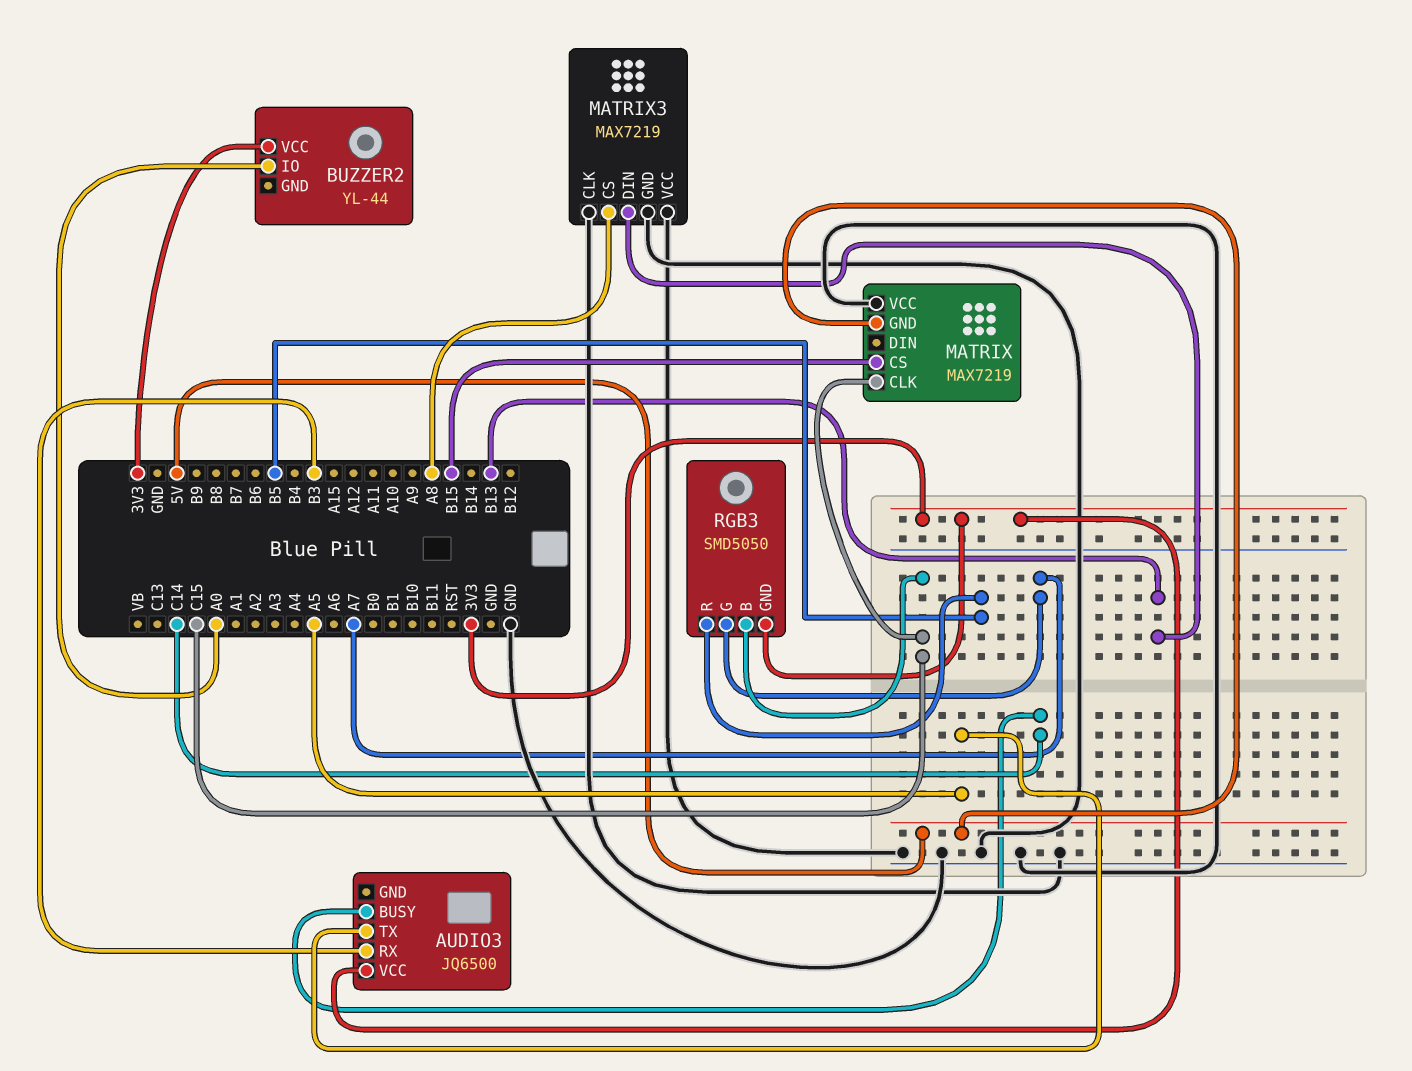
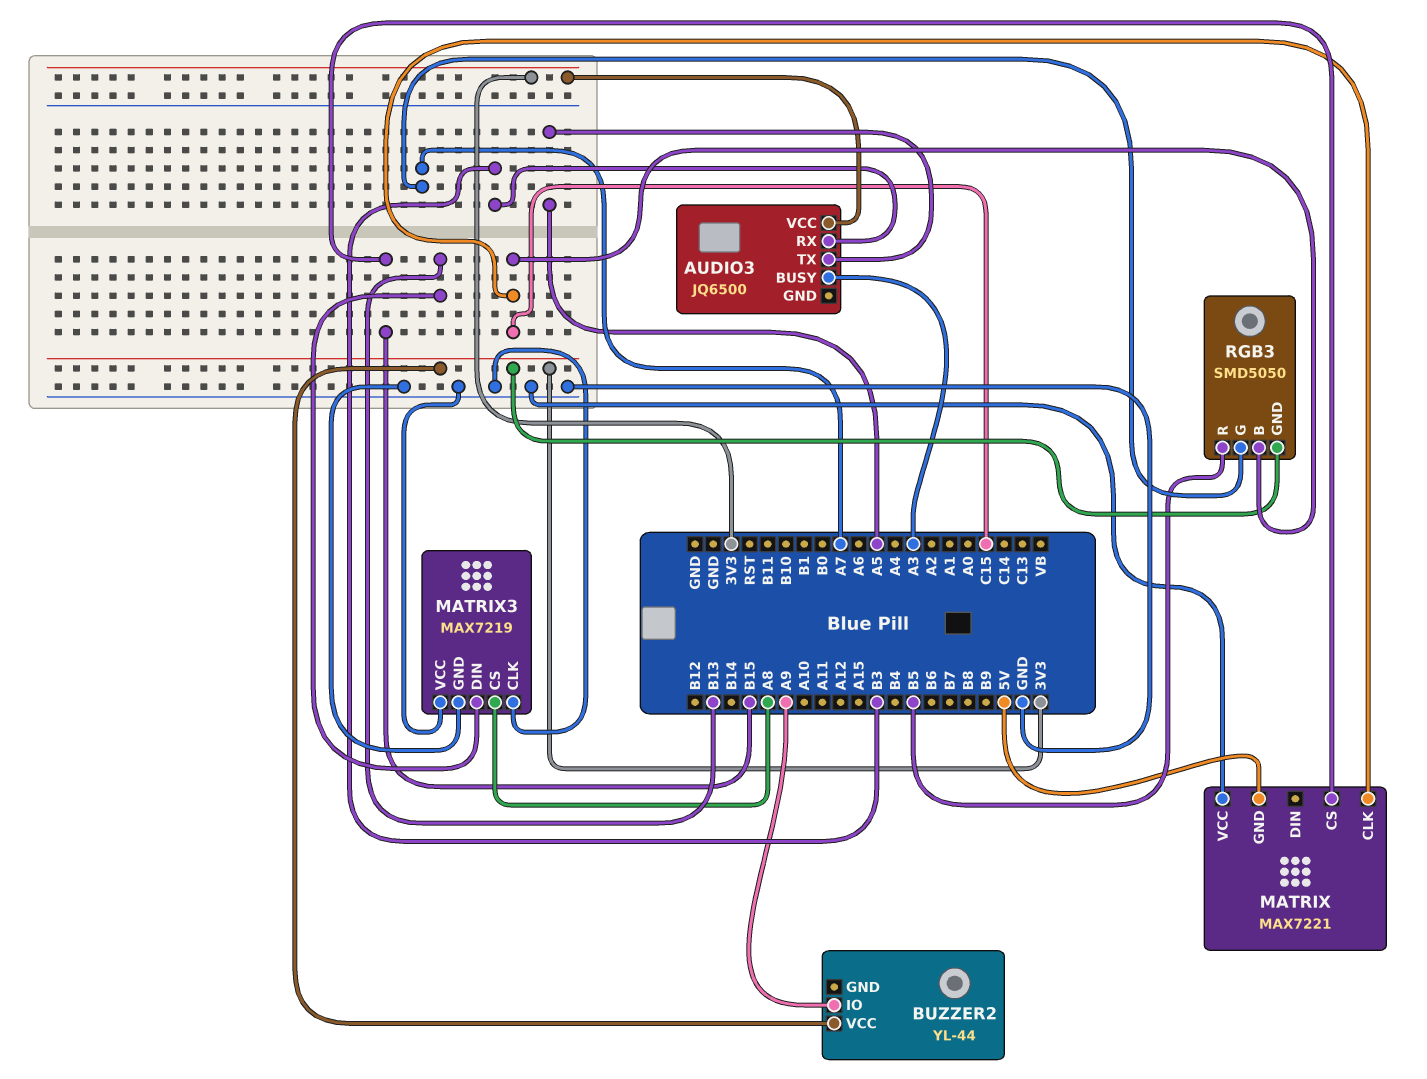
AUDIO3 pin BUSY: C14 -> A3
BUZZER2 pin IO: A0 -> A9
MATRIX: MAX7219 -> MAX7221

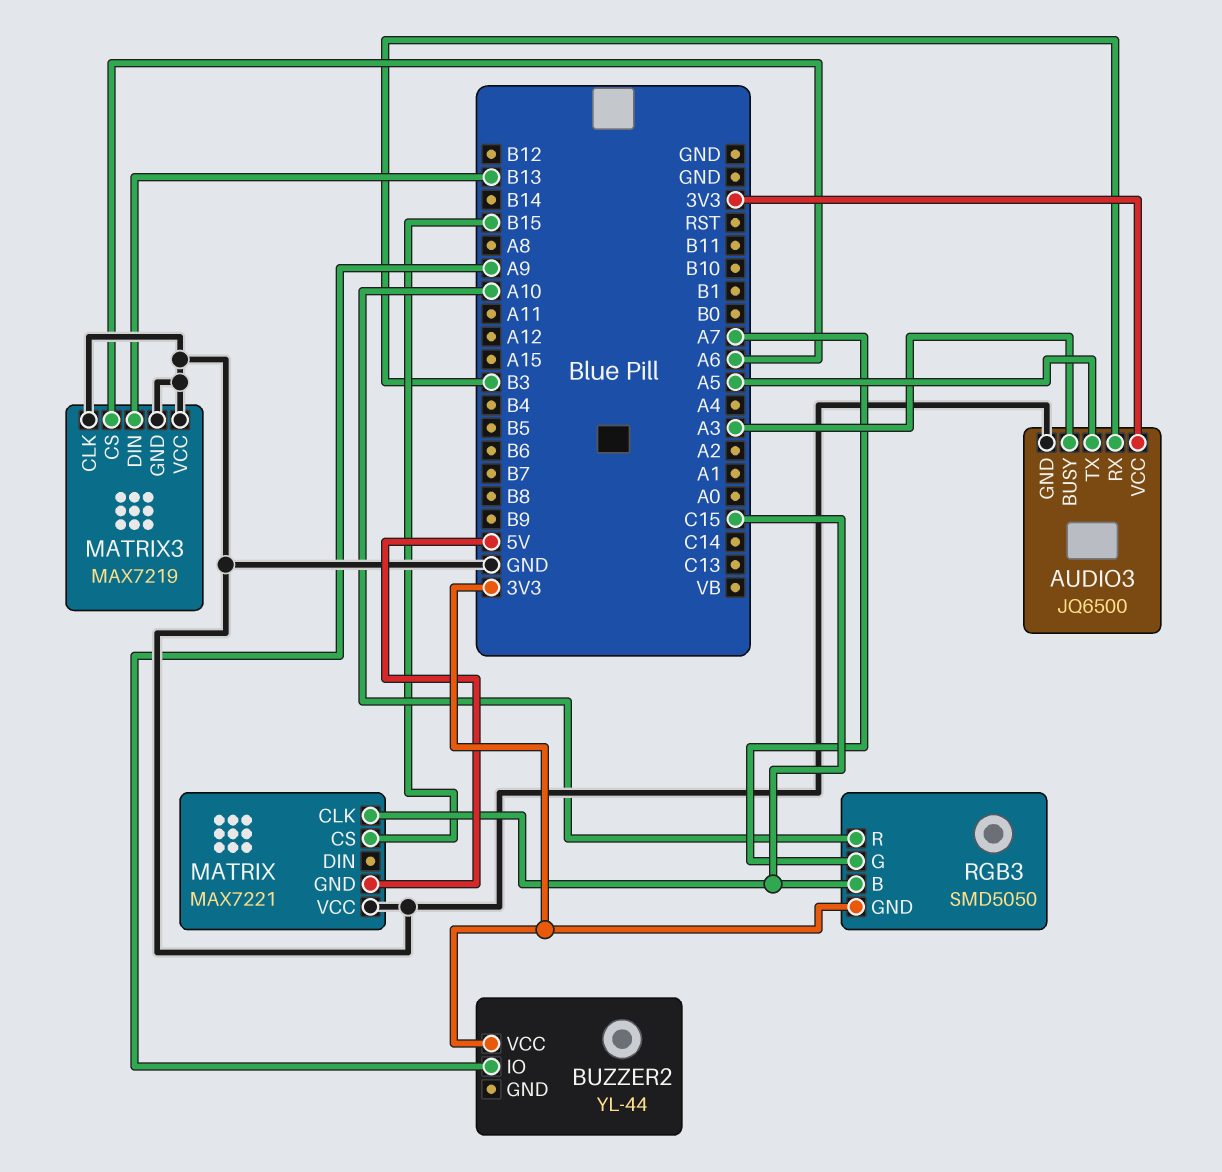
AUDIO3 pin GND: none -> GND
MATRIX3 pin CS: A8 -> A6
RGB3 pin R: B5 -> A10

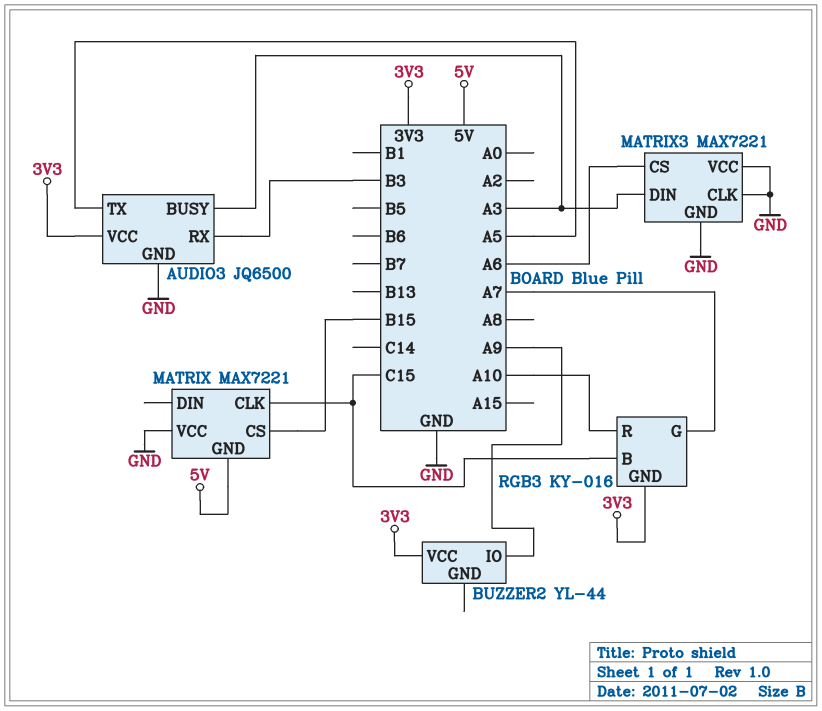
MATRIX3: MAX7219 -> MAX7221
MATRIX3 pin DIN: B13 -> A3
RGB3: SMD5050 -> KY-016

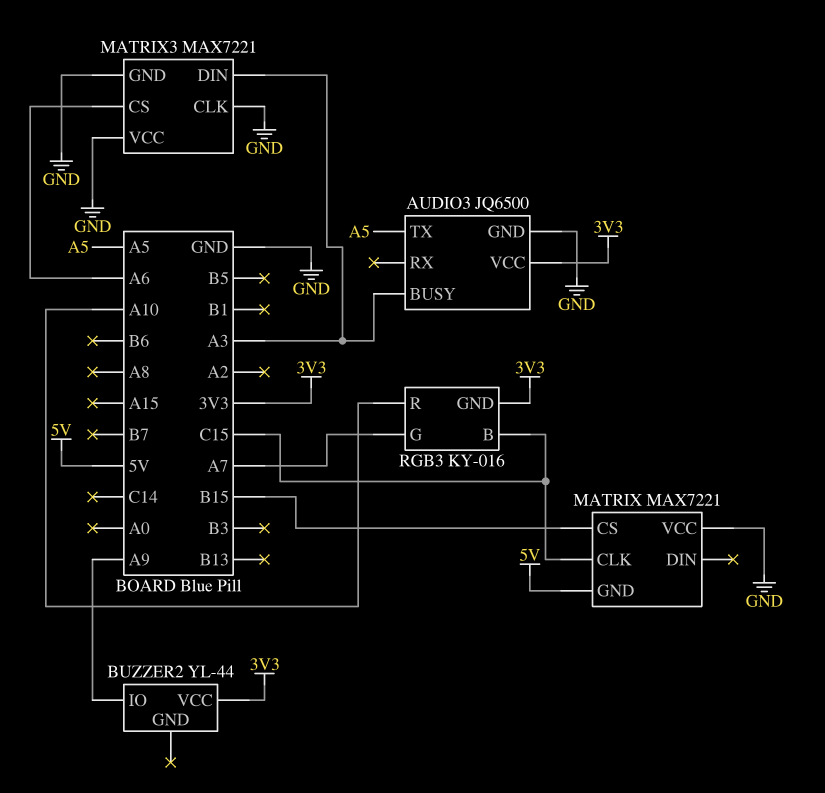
AUDIO3 pin RX: B3 -> none

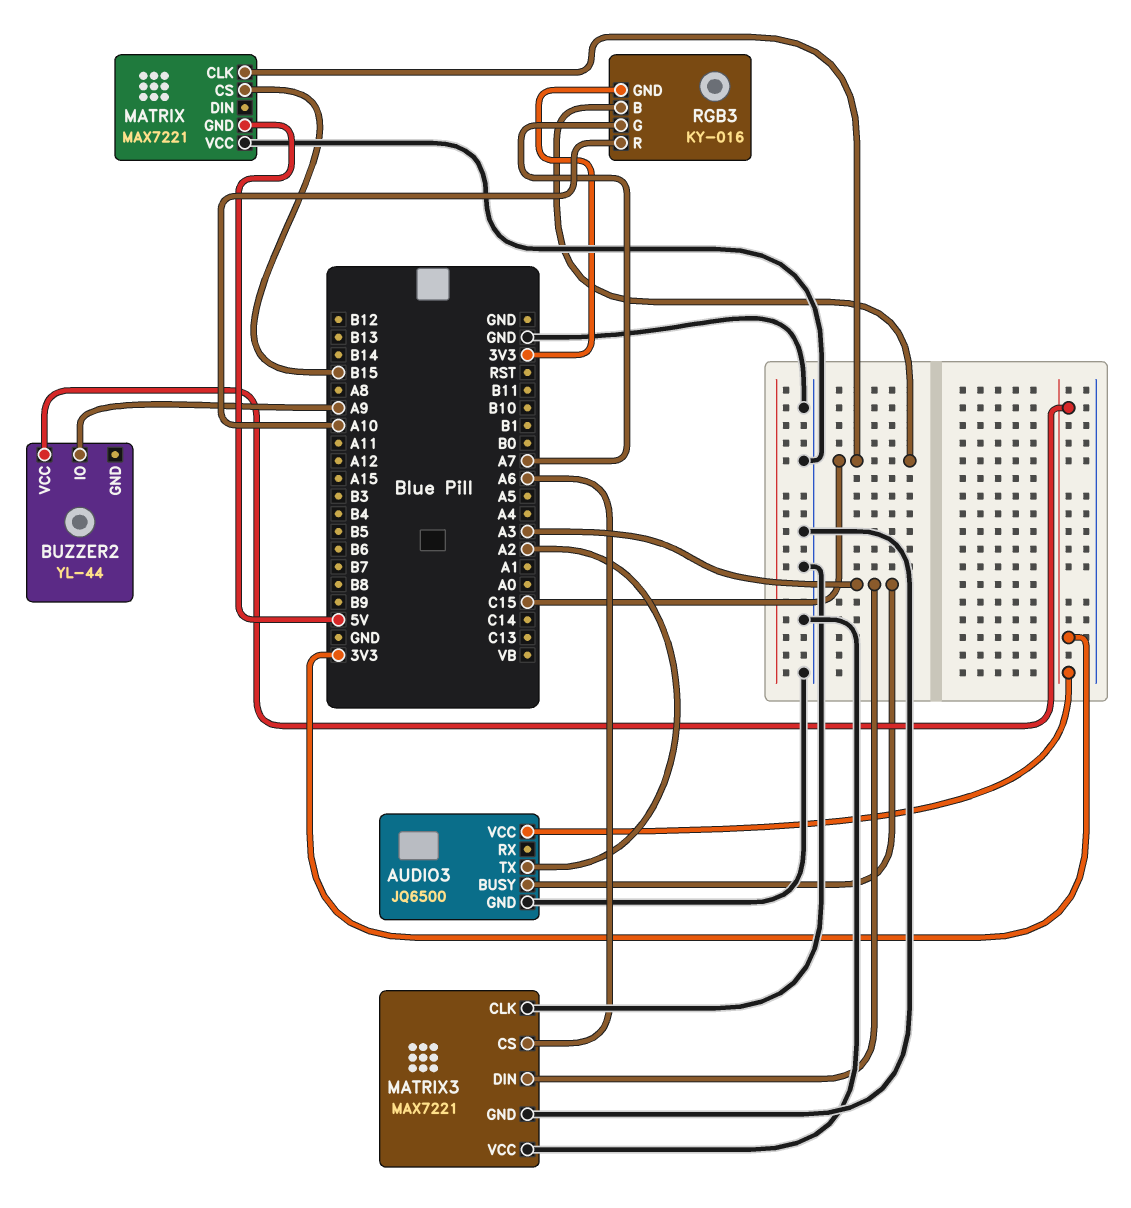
AUDIO3 pin TX: A5 -> A2

